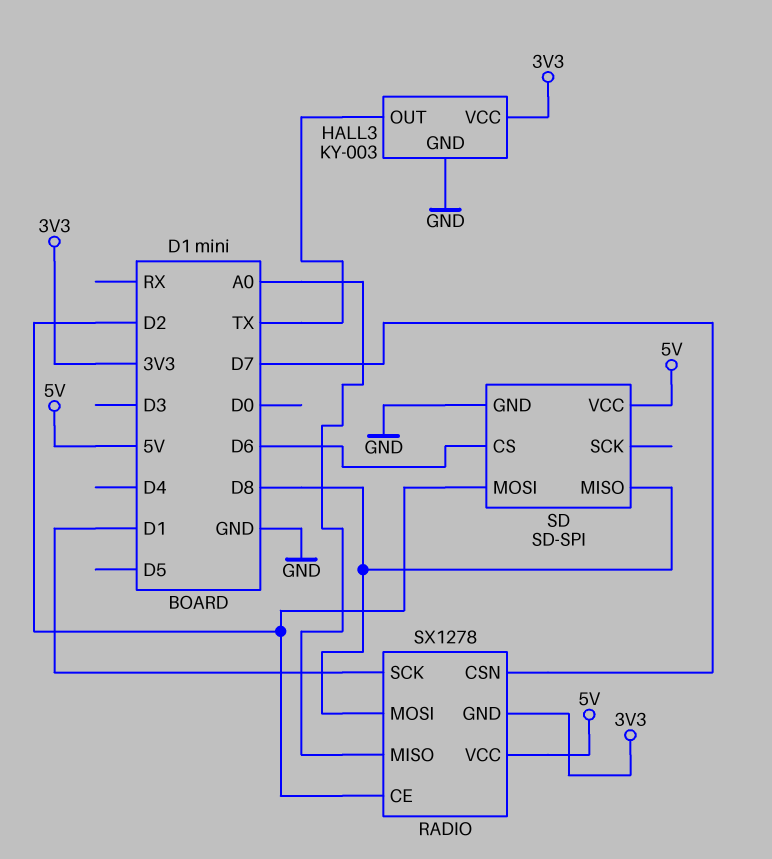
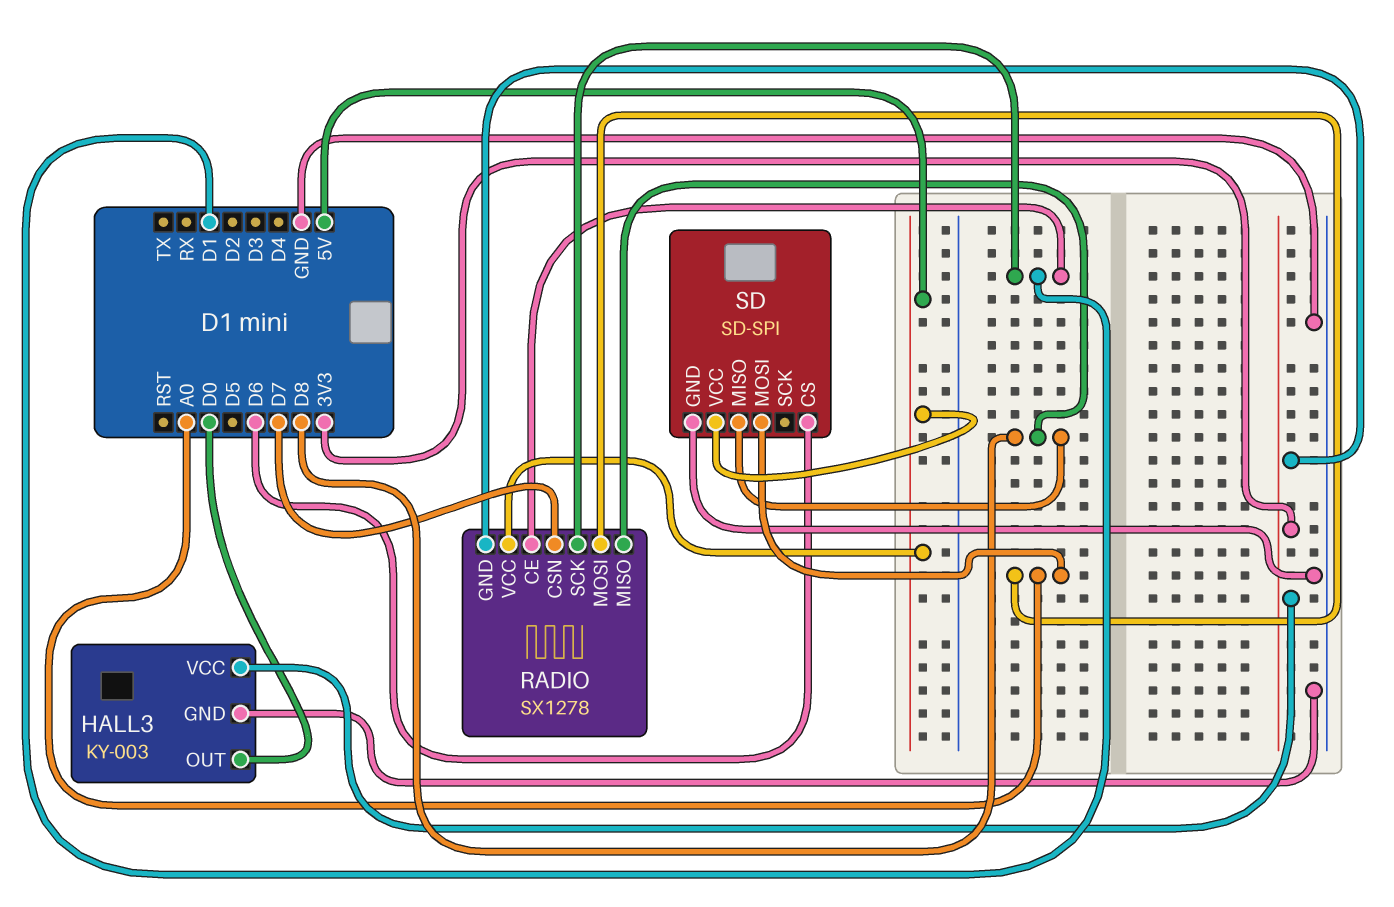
HALL3 pin OUT: TX -> D0
RADIO pin CE: D2 -> D1
RADIO pin MISO: A0 -> D8
RADIO pin MOSI: D8 -> A0
SD pin MOSI: D2 -> A0

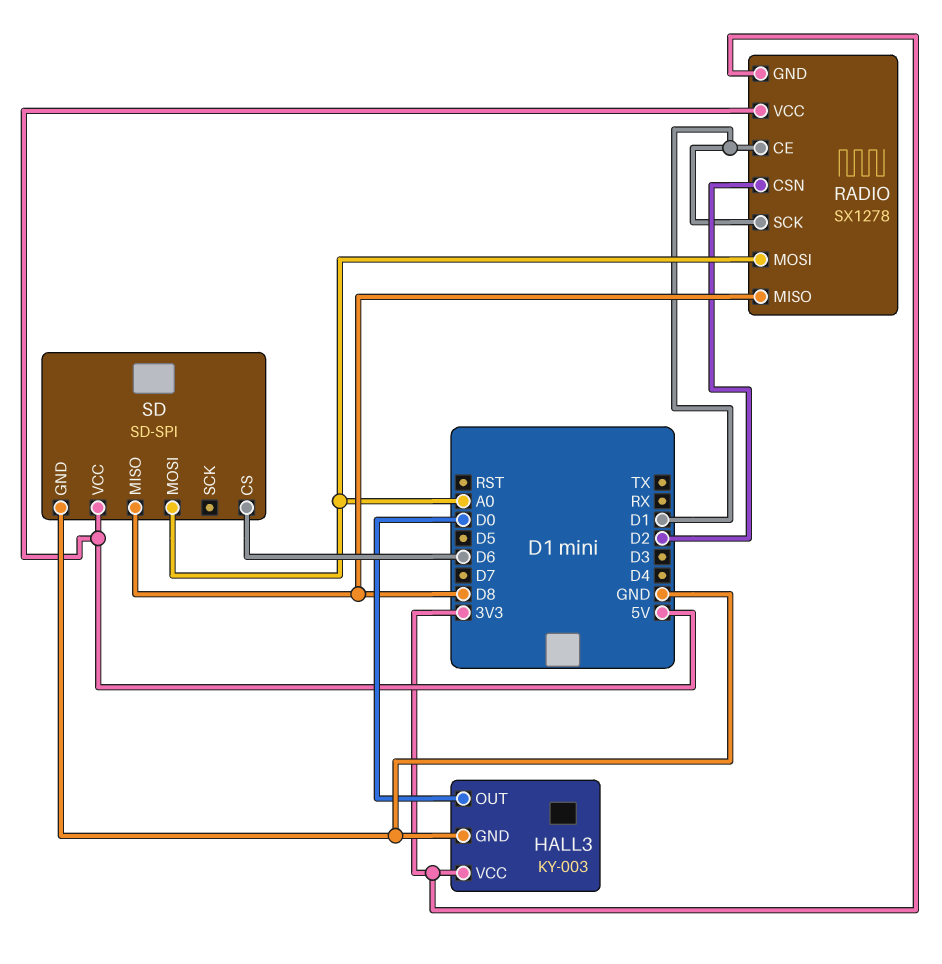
RADIO pin CSN: D7 -> D2

